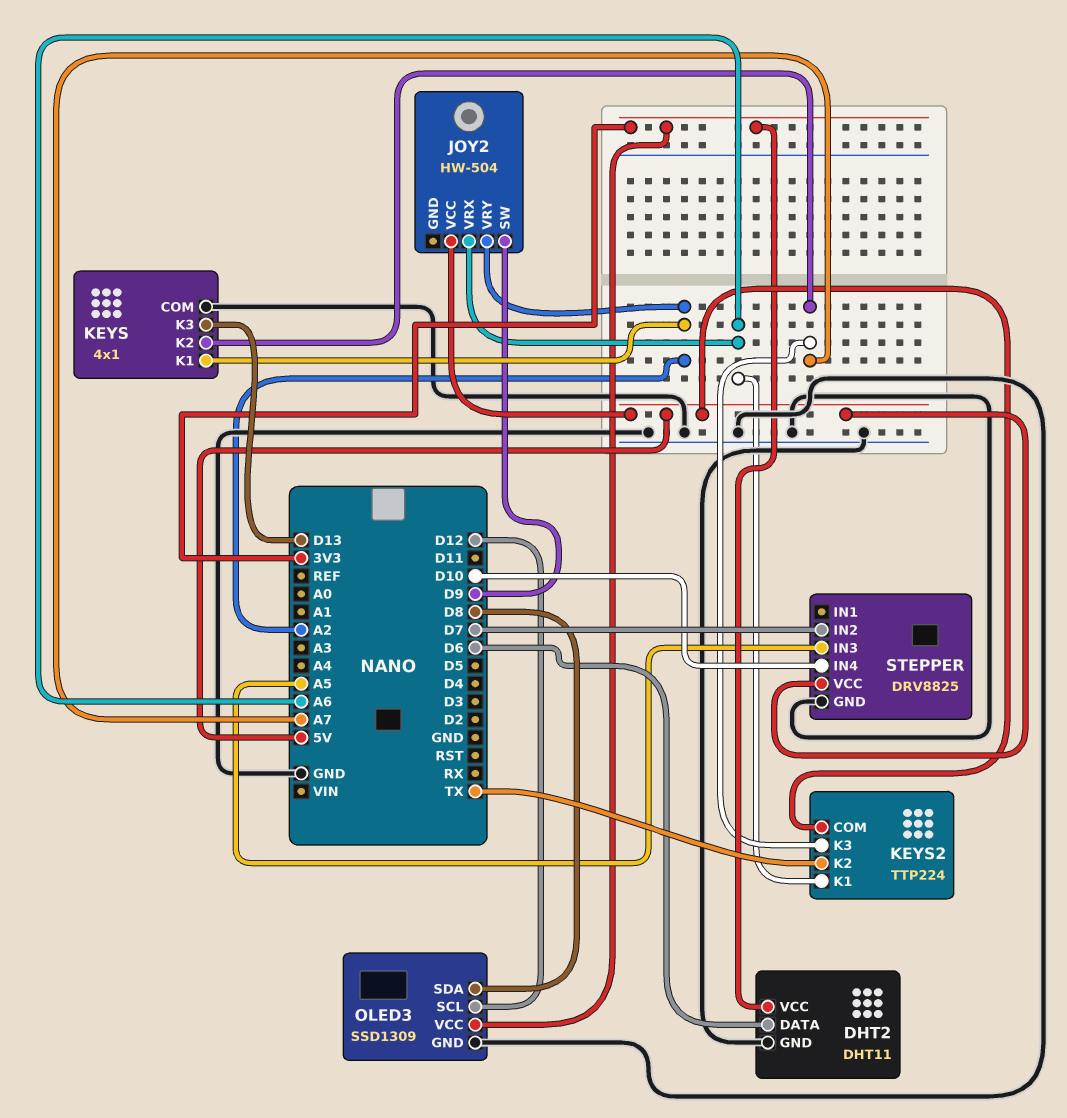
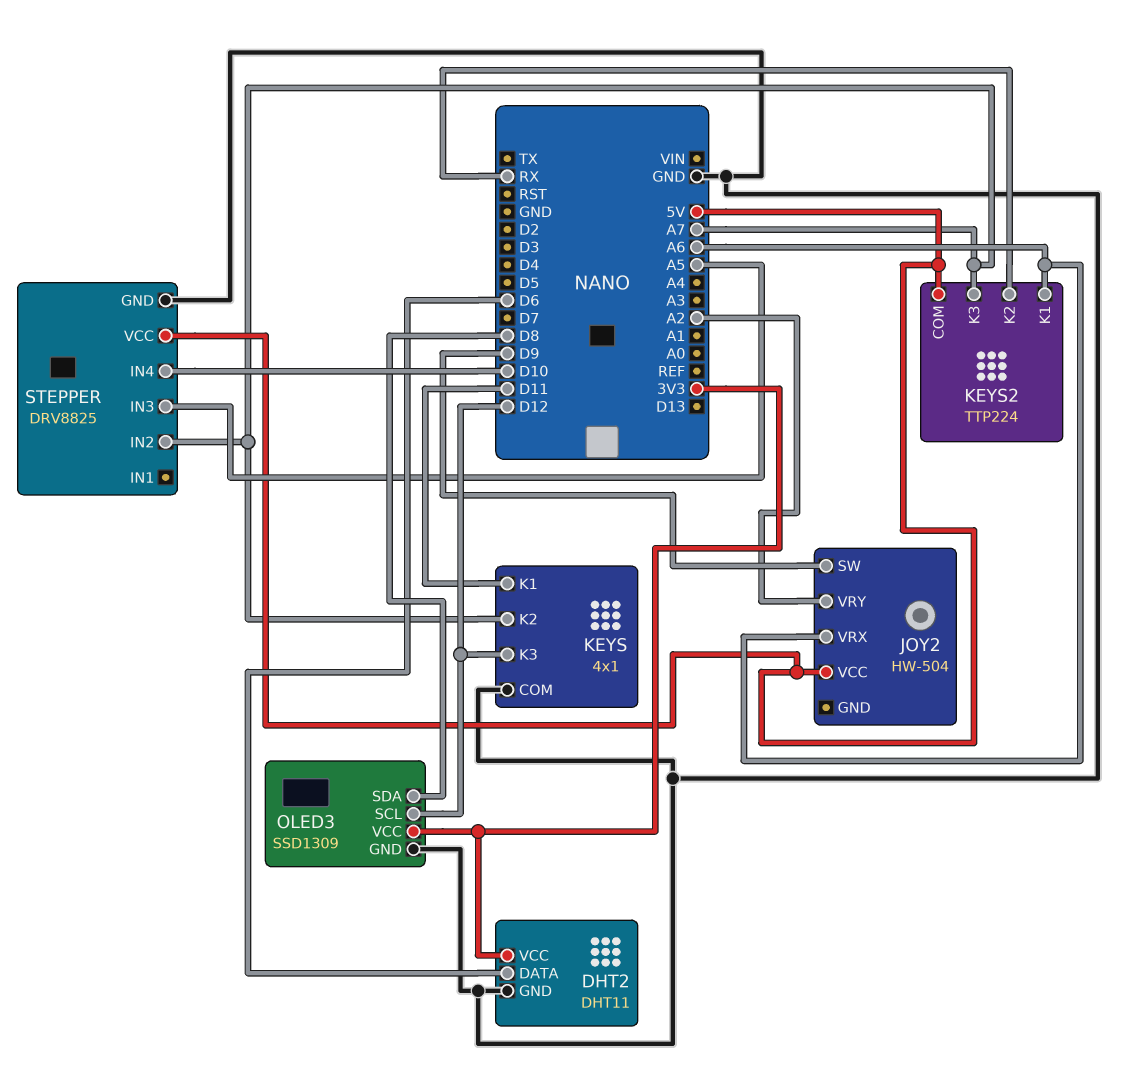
KEYS pin K1: A2 -> D11
KEYS pin K3: D13 -> D12
KEYS2 pin K2: TX -> RX
STEPPER pin IN2: D7 -> A7

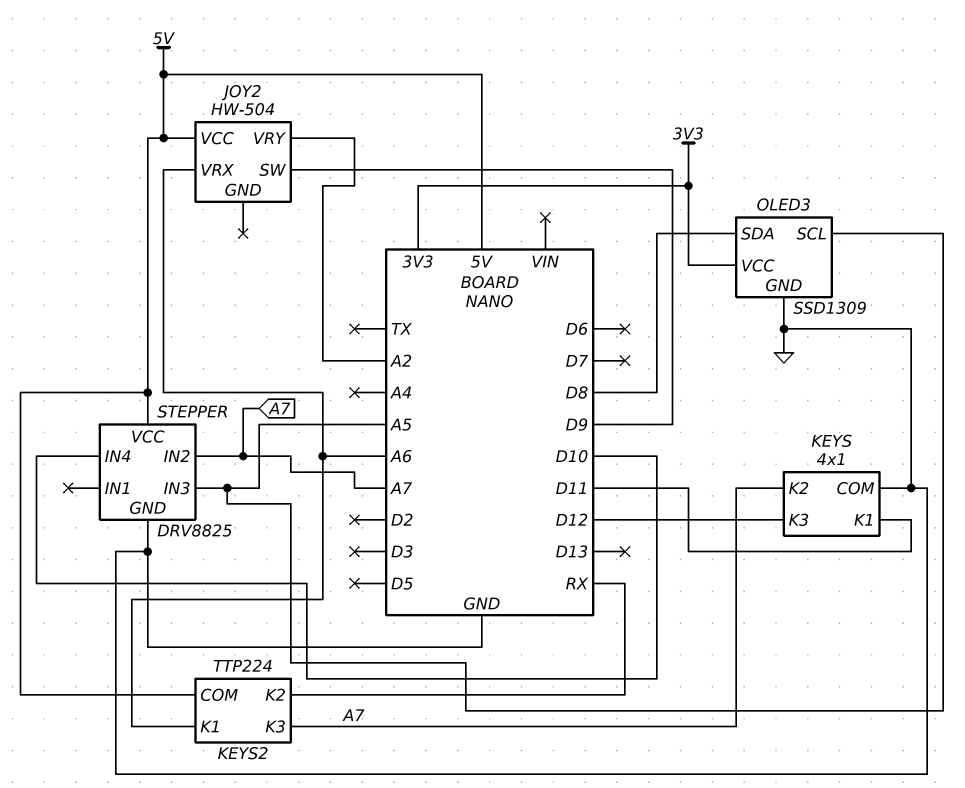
DHT2: DHT11 -> none
DHT2 pin DATA: D6 -> none
DHT2 pin GND: GND -> none
DHT2 pin VCC: 3V3 -> none
OLED3 pin SCL: D12 -> A5

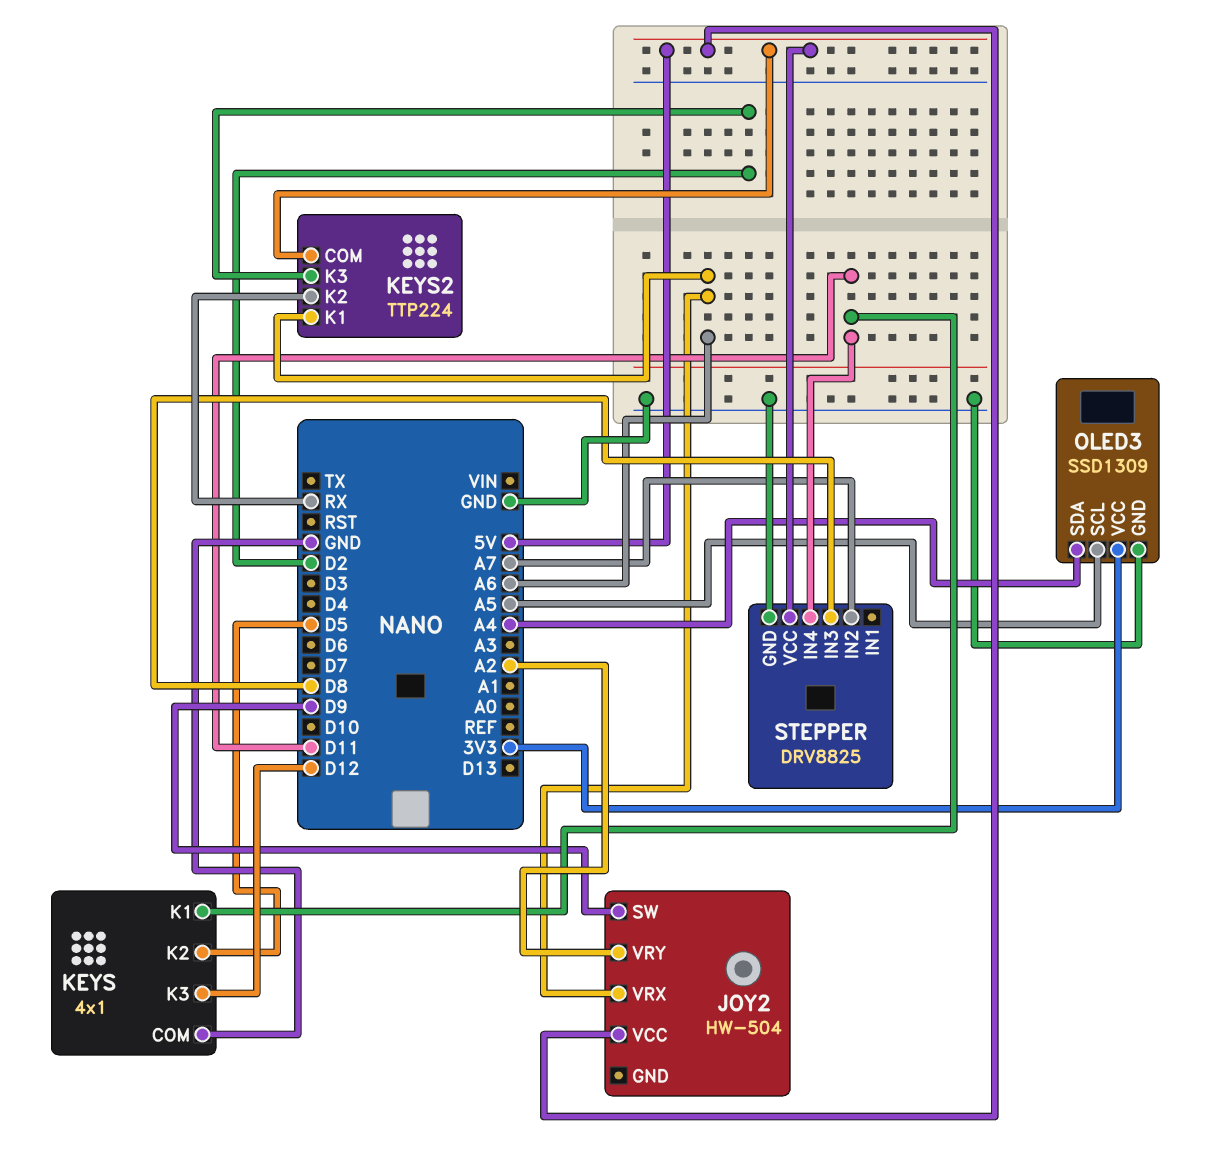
KEYS pin K2: A7 -> D5
KEYS2 pin K3: A7 -> D2
OLED3 pin SDA: D8 -> A4
STEPPER pin IN3: A5 -> D8
STEPPER pin IN4: D10 -> D11

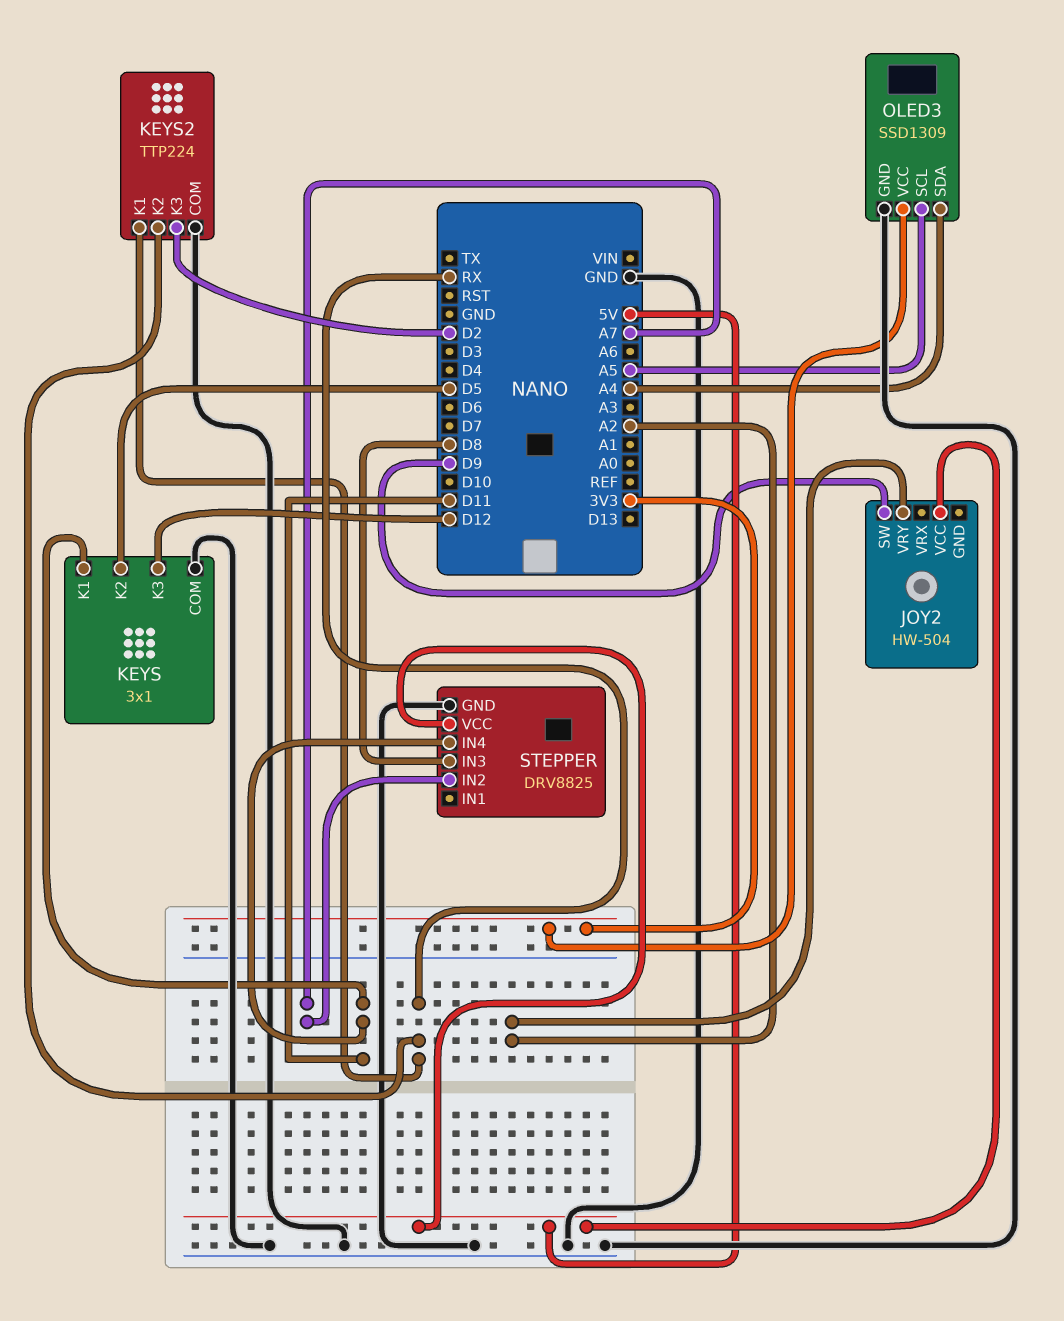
JOY2 pin VRX: A6 -> none
KEYS: 4x1 -> 3x1
KEYS2 pin COM: 5V -> GND
KEYS2 pin K1: A6 -> RX

